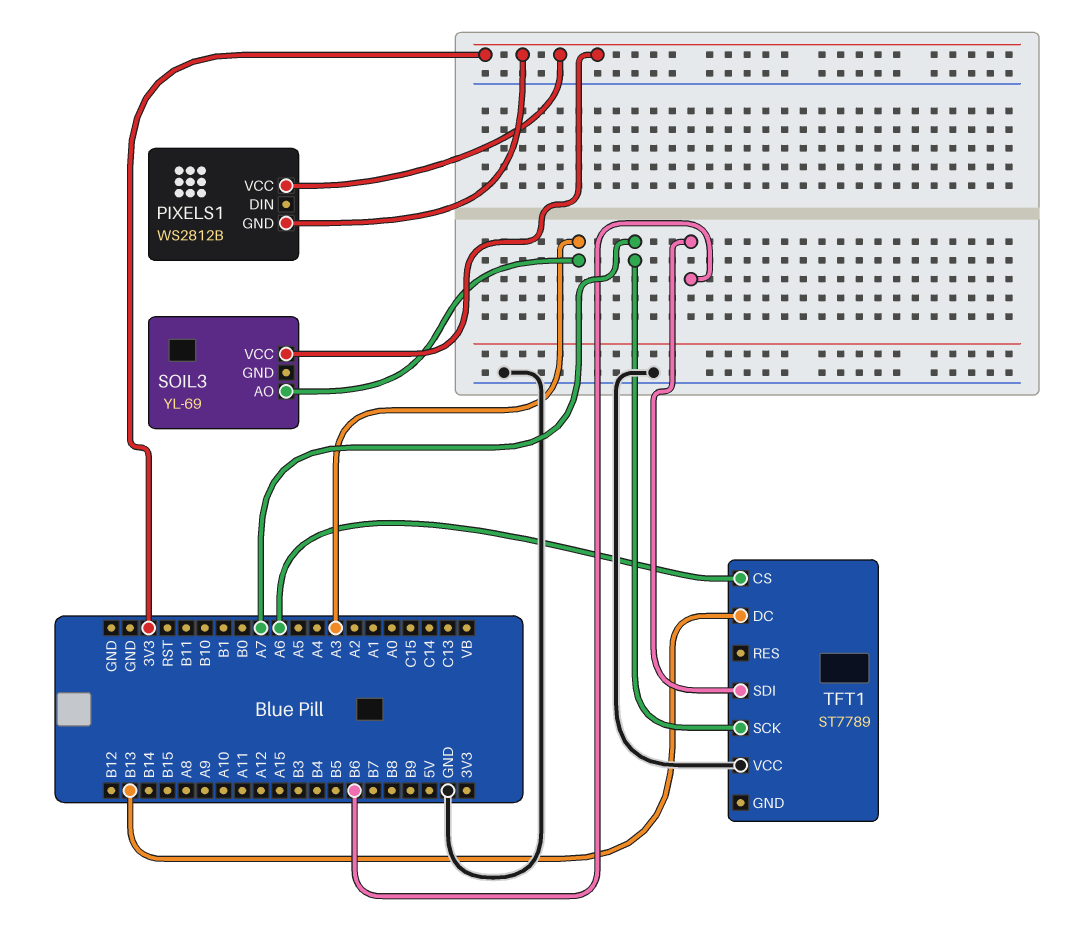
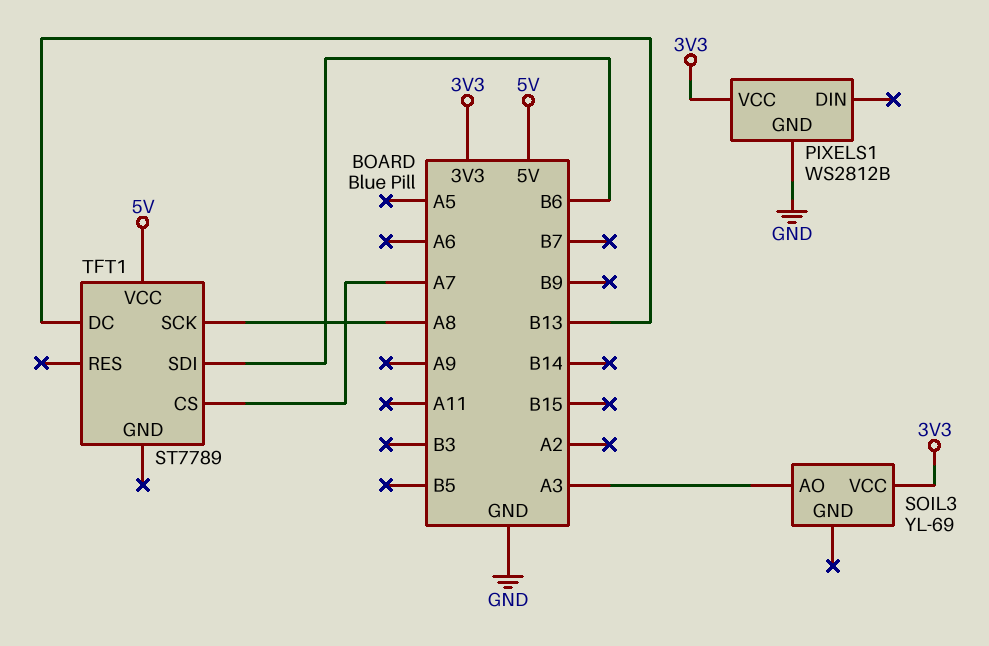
PIXELS1 pin GND: 3V3 -> GND
TFT1 pin CS: A6 -> A7
TFT1 pin SCK: A7 -> A8
TFT1 pin VCC: GND -> 5V

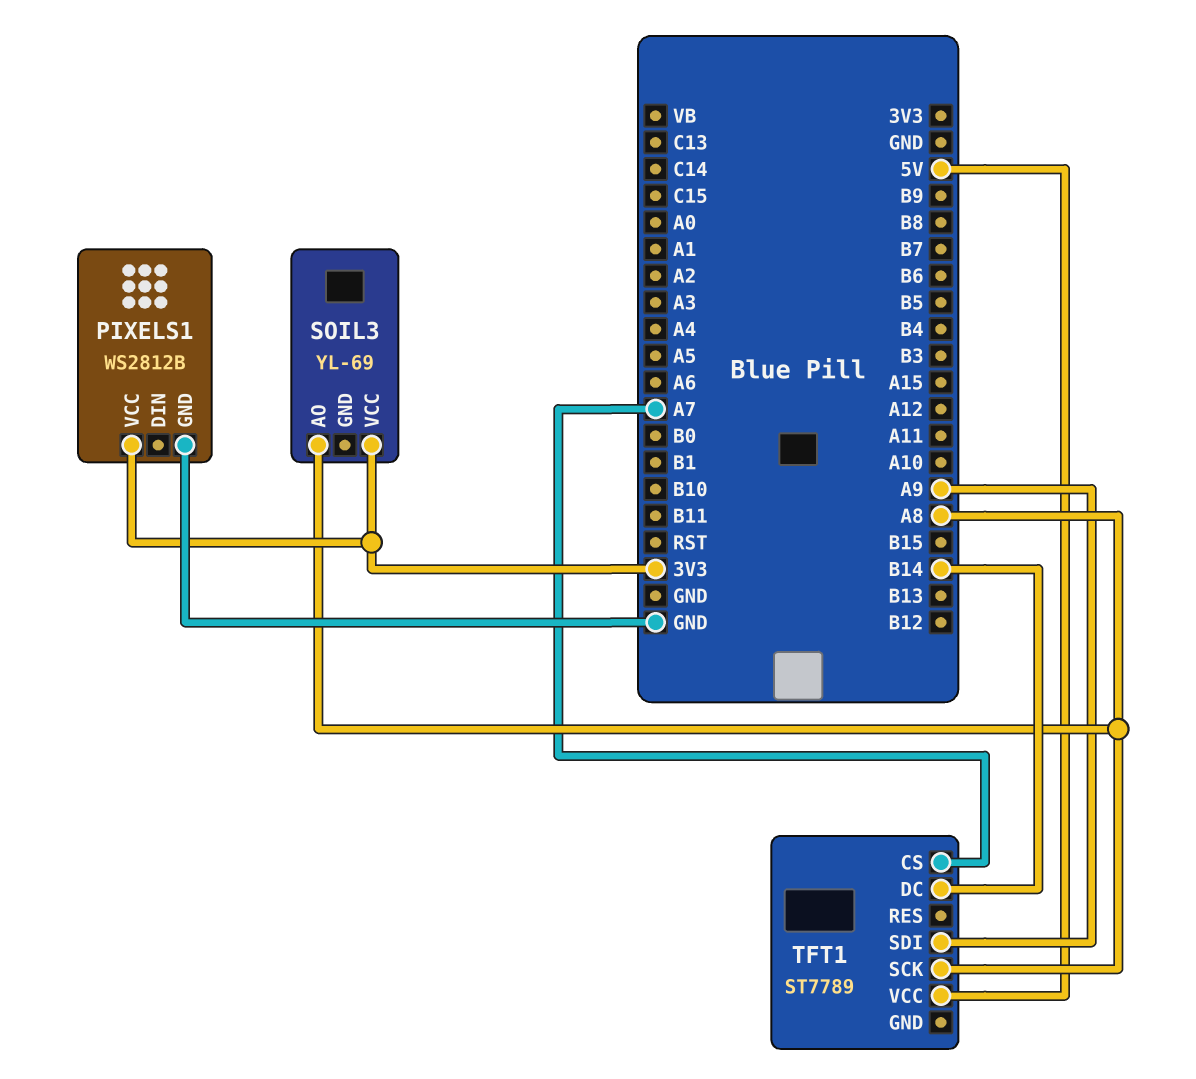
SOIL3 pin AO: A3 -> A8
TFT1 pin DC: B13 -> B14
TFT1 pin SDI: B6 -> A9

